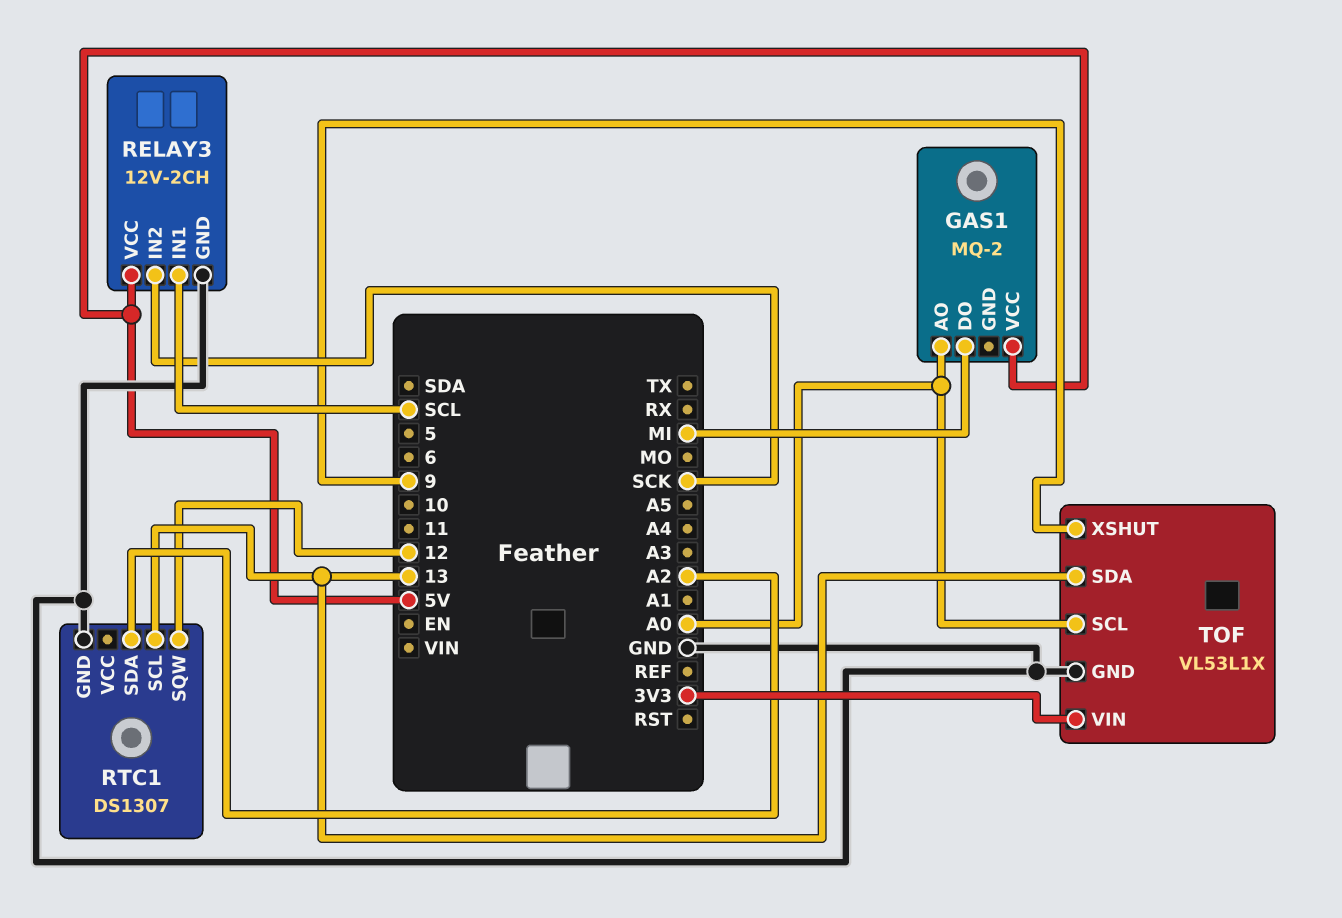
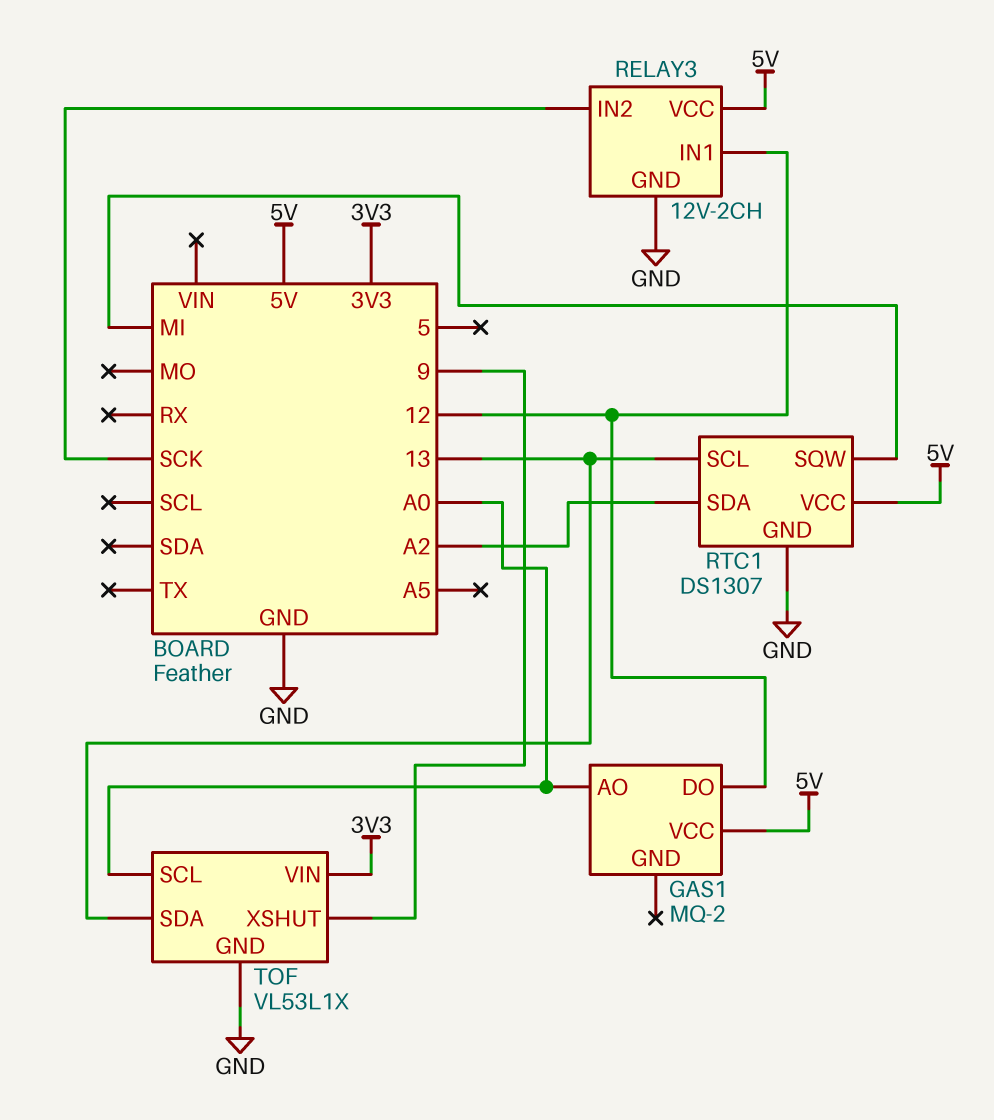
GAS1 pin DO: MI -> 12
RELAY3 pin IN1: SCL -> 12
RTC1 pin SQW: 12 -> MI
RTC1 pin VCC: none -> 5V

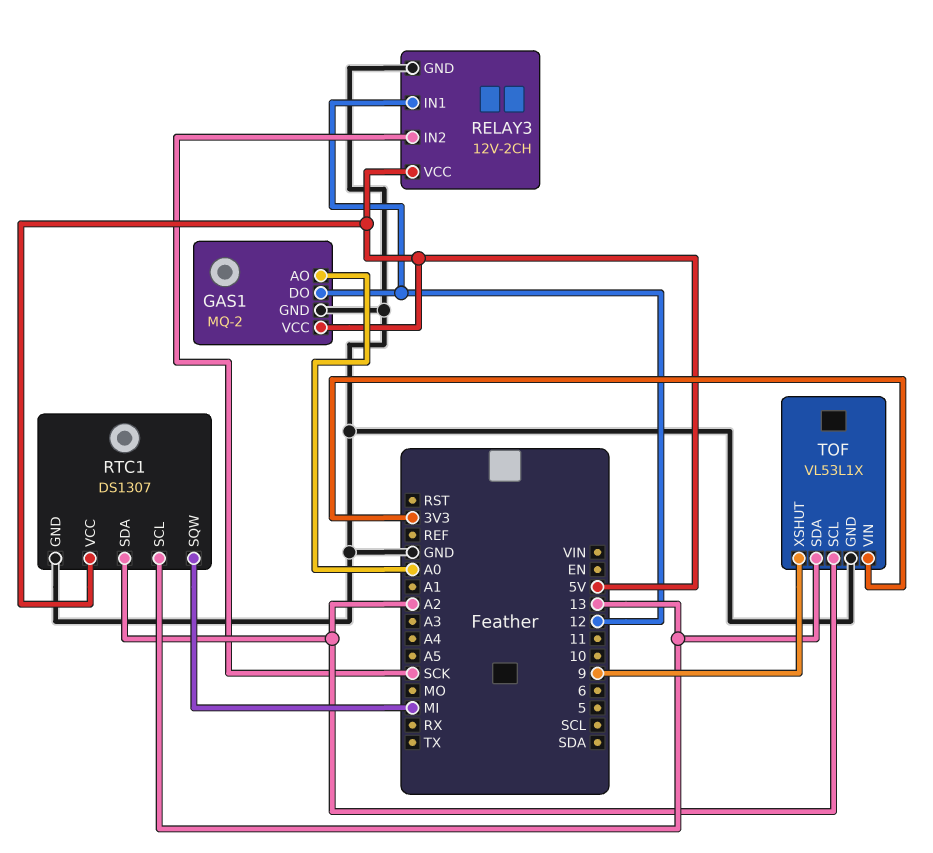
GAS1 pin GND: none -> GND
TOF pin SCL: A0 -> A2

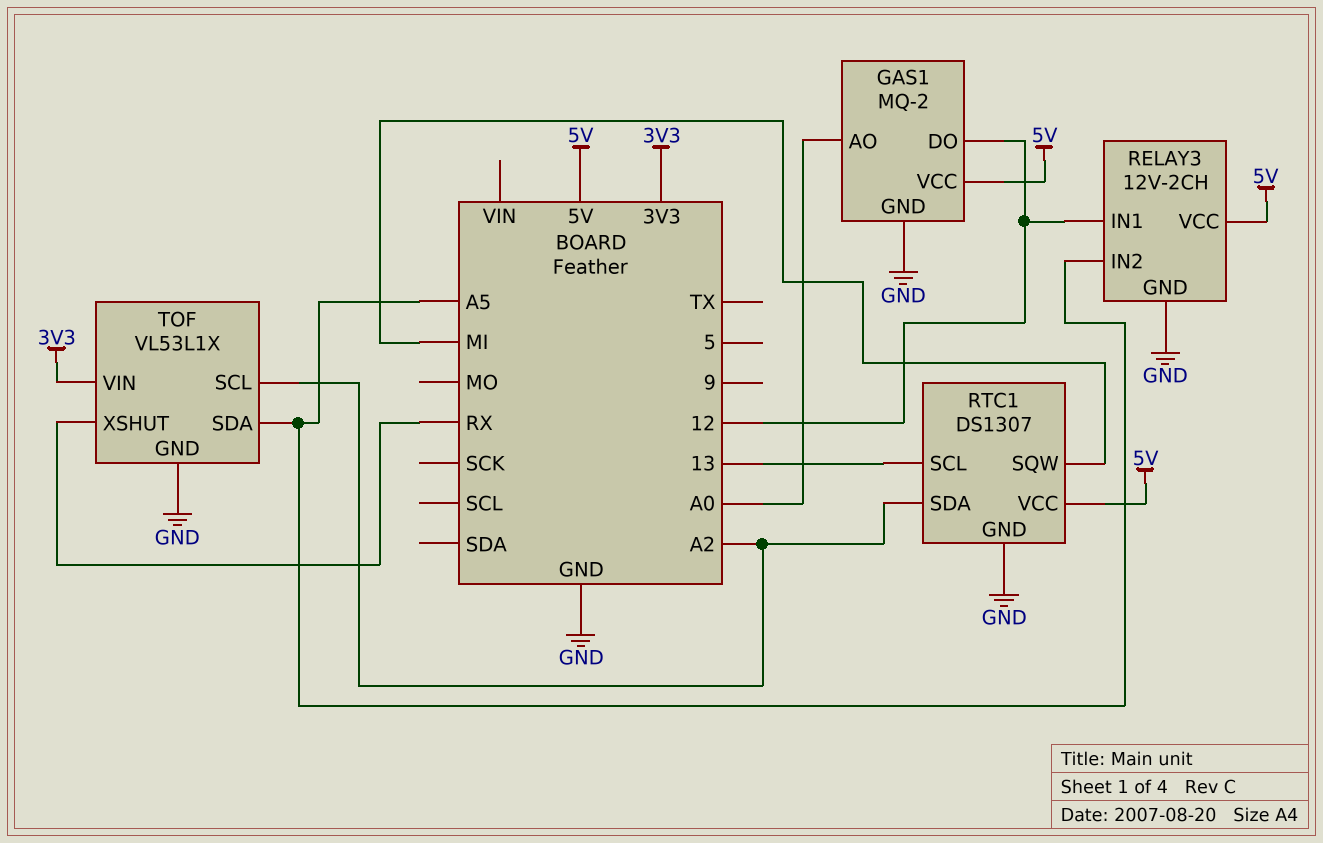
RELAY3 pin IN2: SCK -> A5
TOF pin SDA: 13 -> A5
TOF pin XSHUT: 9 -> RX

